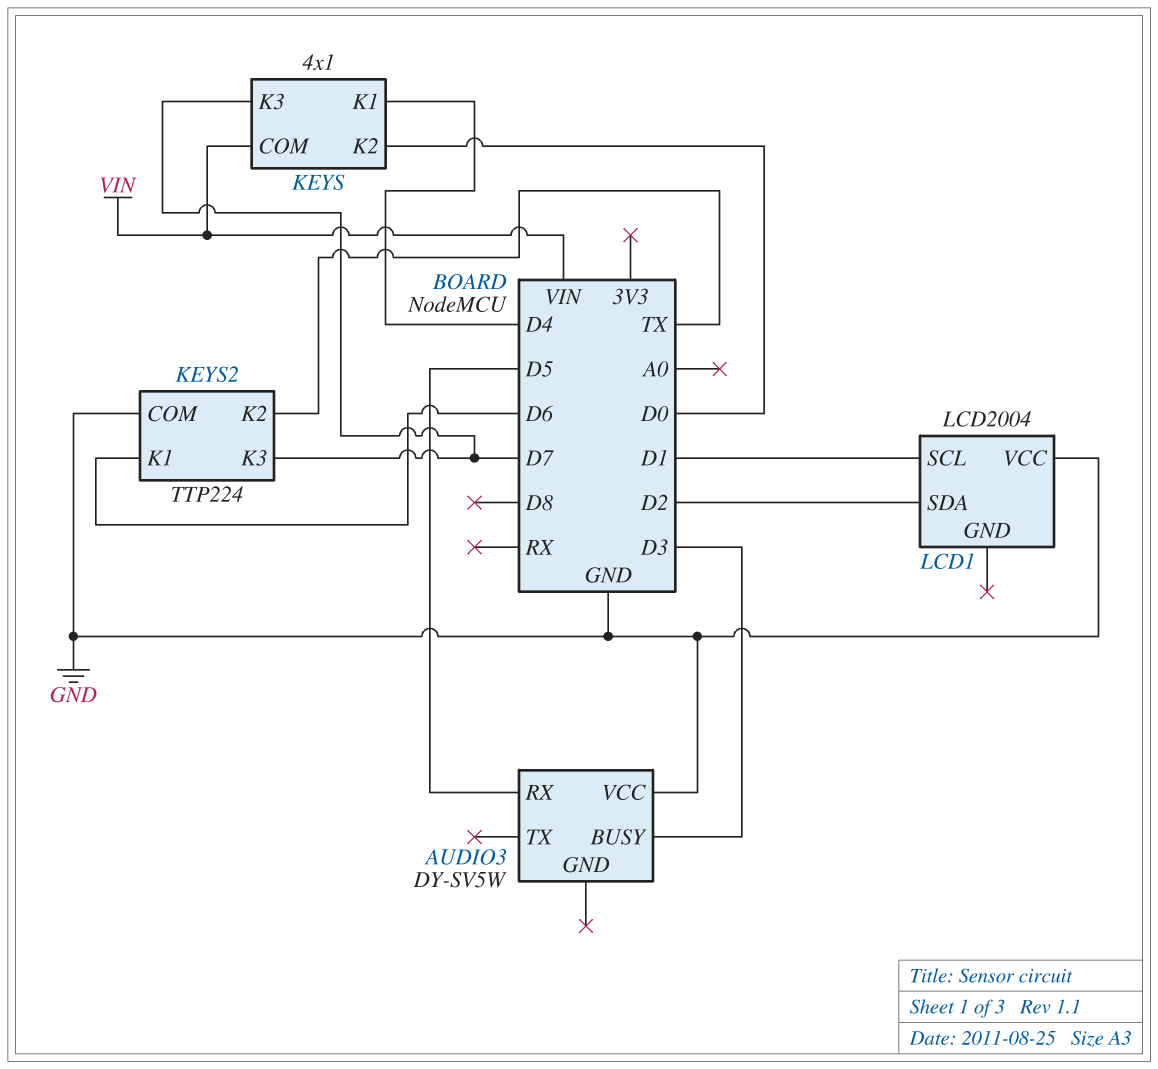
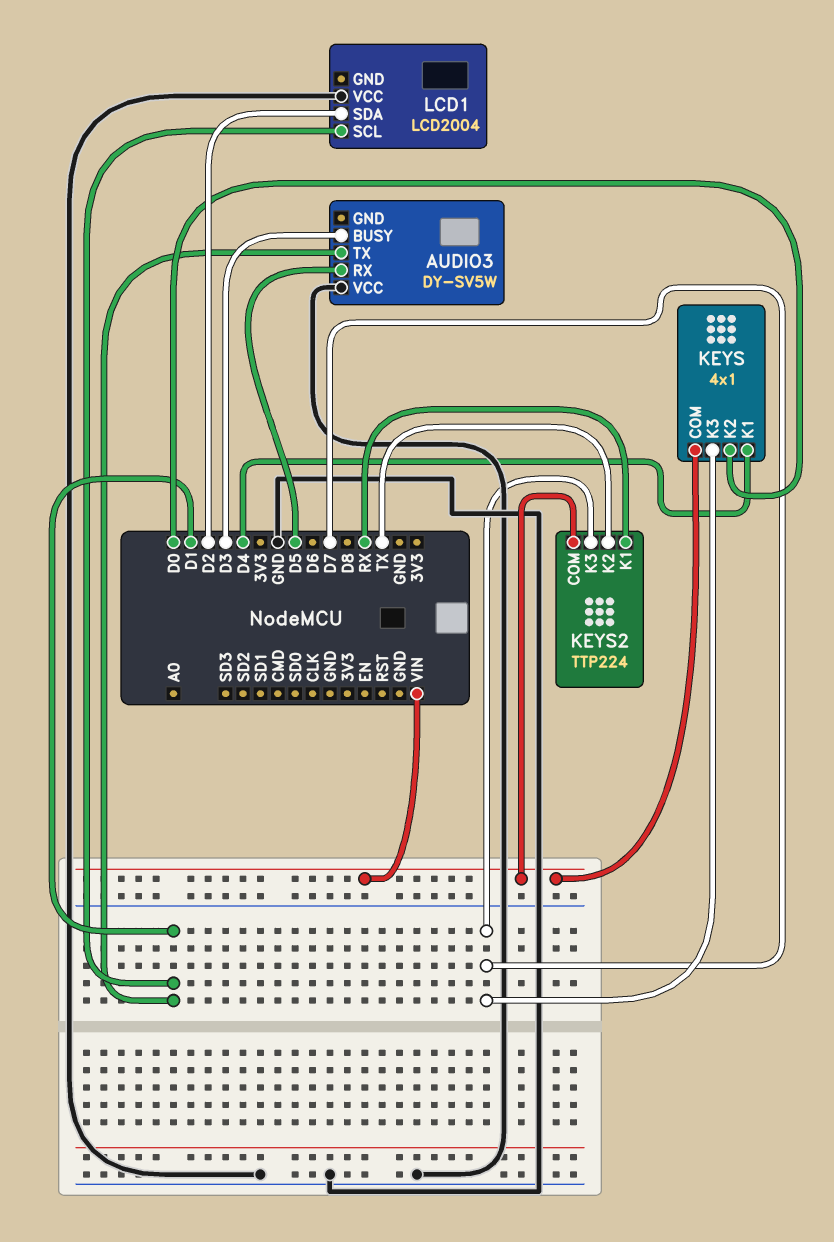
AUDIO3 pin TX: none -> D1
KEYS2 pin COM: GND -> VIN
KEYS2 pin K1: D6 -> RX

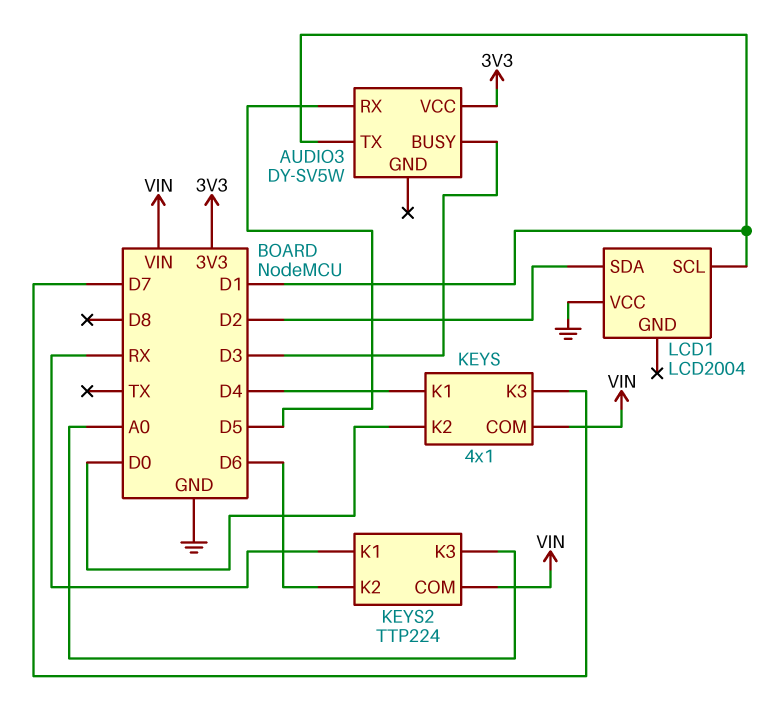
AUDIO3 pin VCC: GND -> 3V3
KEYS2 pin K2: TX -> D6
KEYS2 pin K3: D7 -> A0

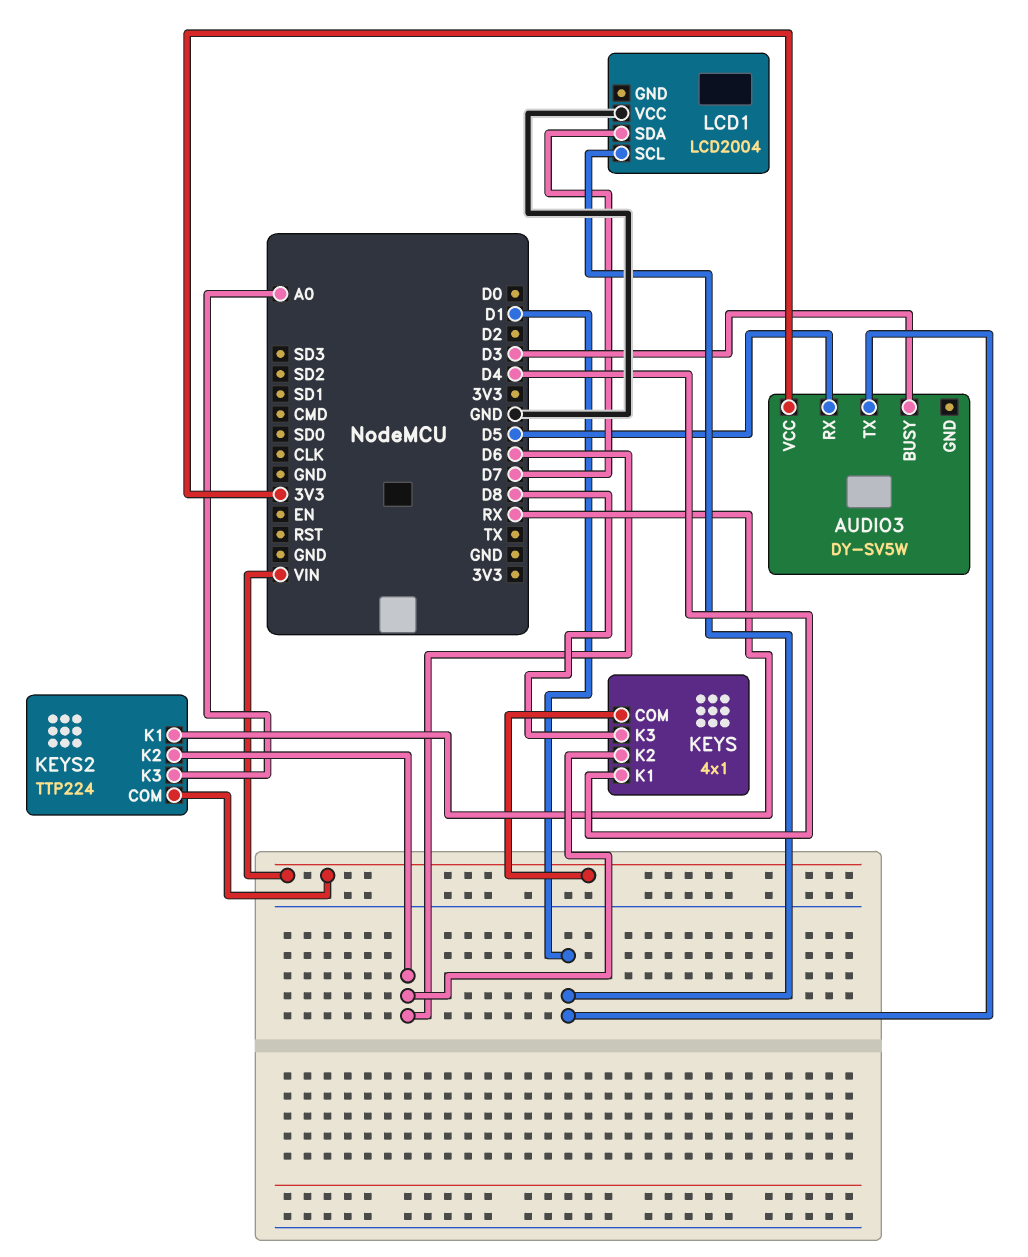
KEYS pin K2: D0 -> D6
KEYS pin K3: D7 -> D8
LCD1 pin SDA: D2 -> D7

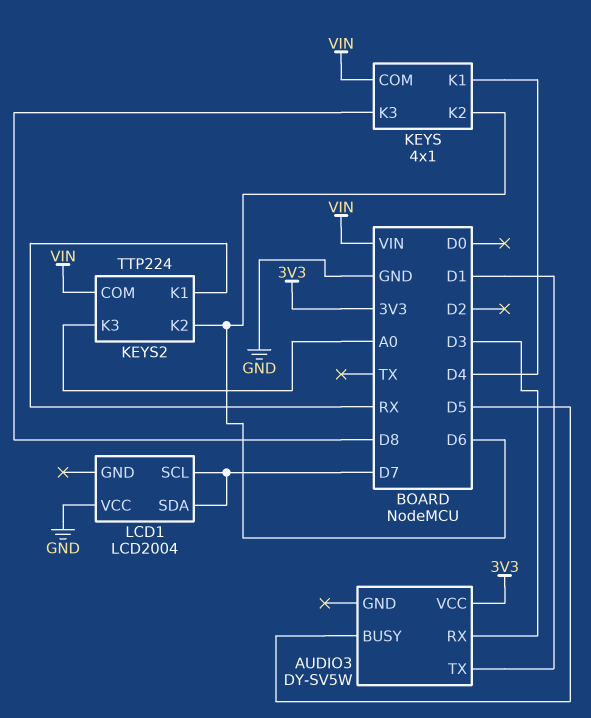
AUDIO3 pin BUSY: D3 -> D5
AUDIO3 pin RX: D5 -> D3
LCD1 pin SCL: D1 -> D7

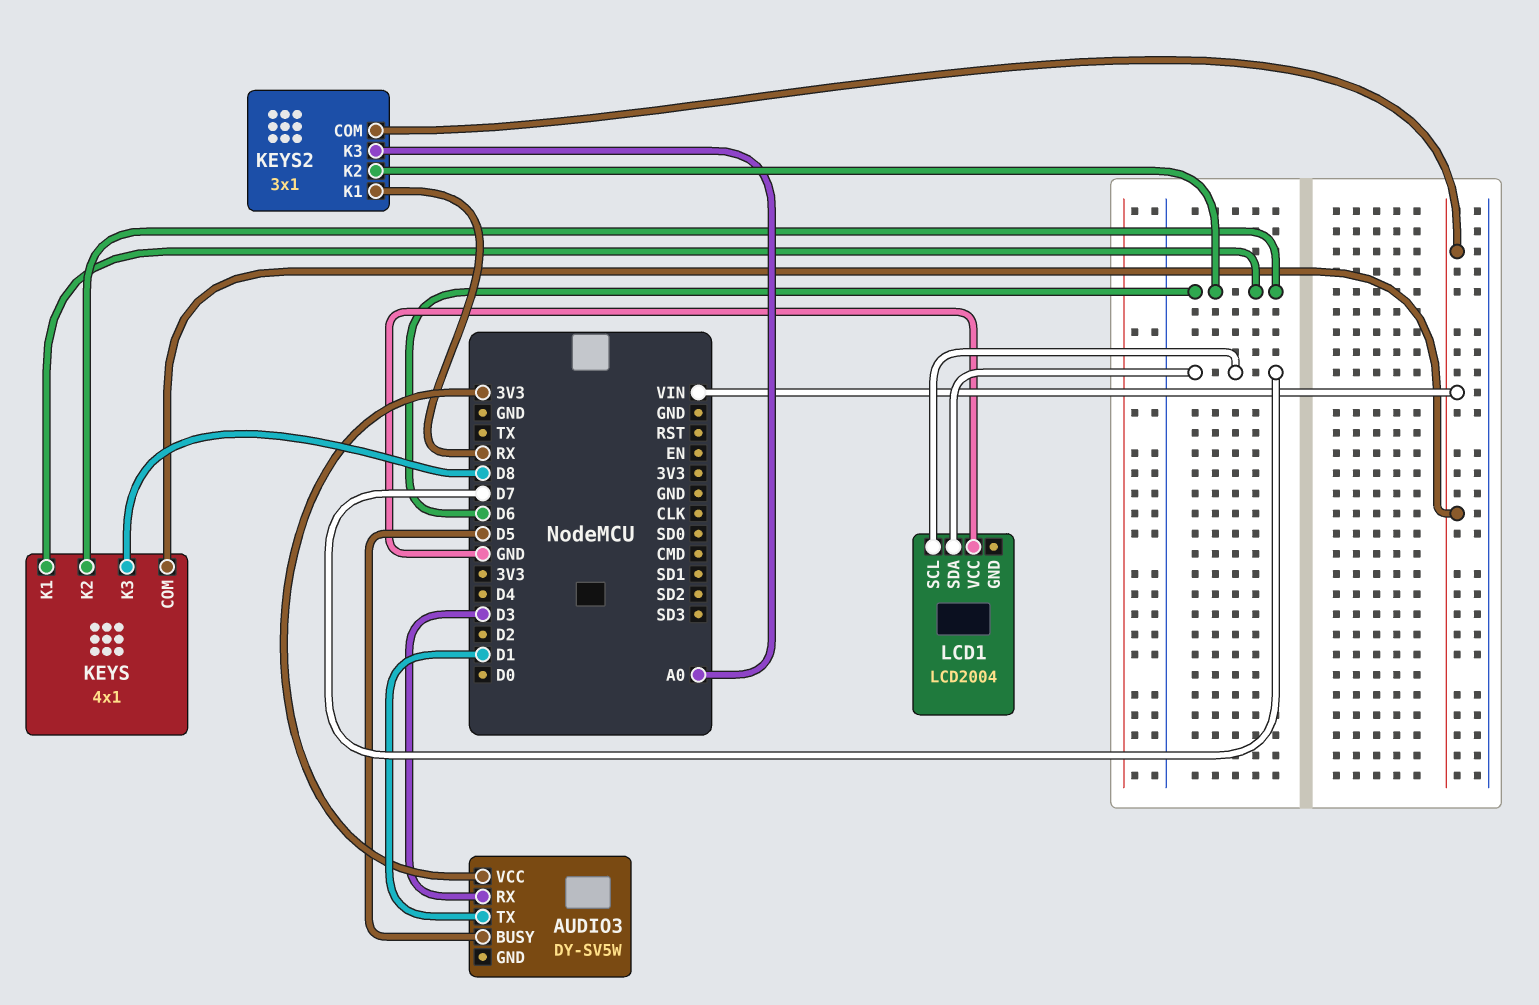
KEYS pin K1: D4 -> D6
KEYS2: TTP224 -> 3x1

